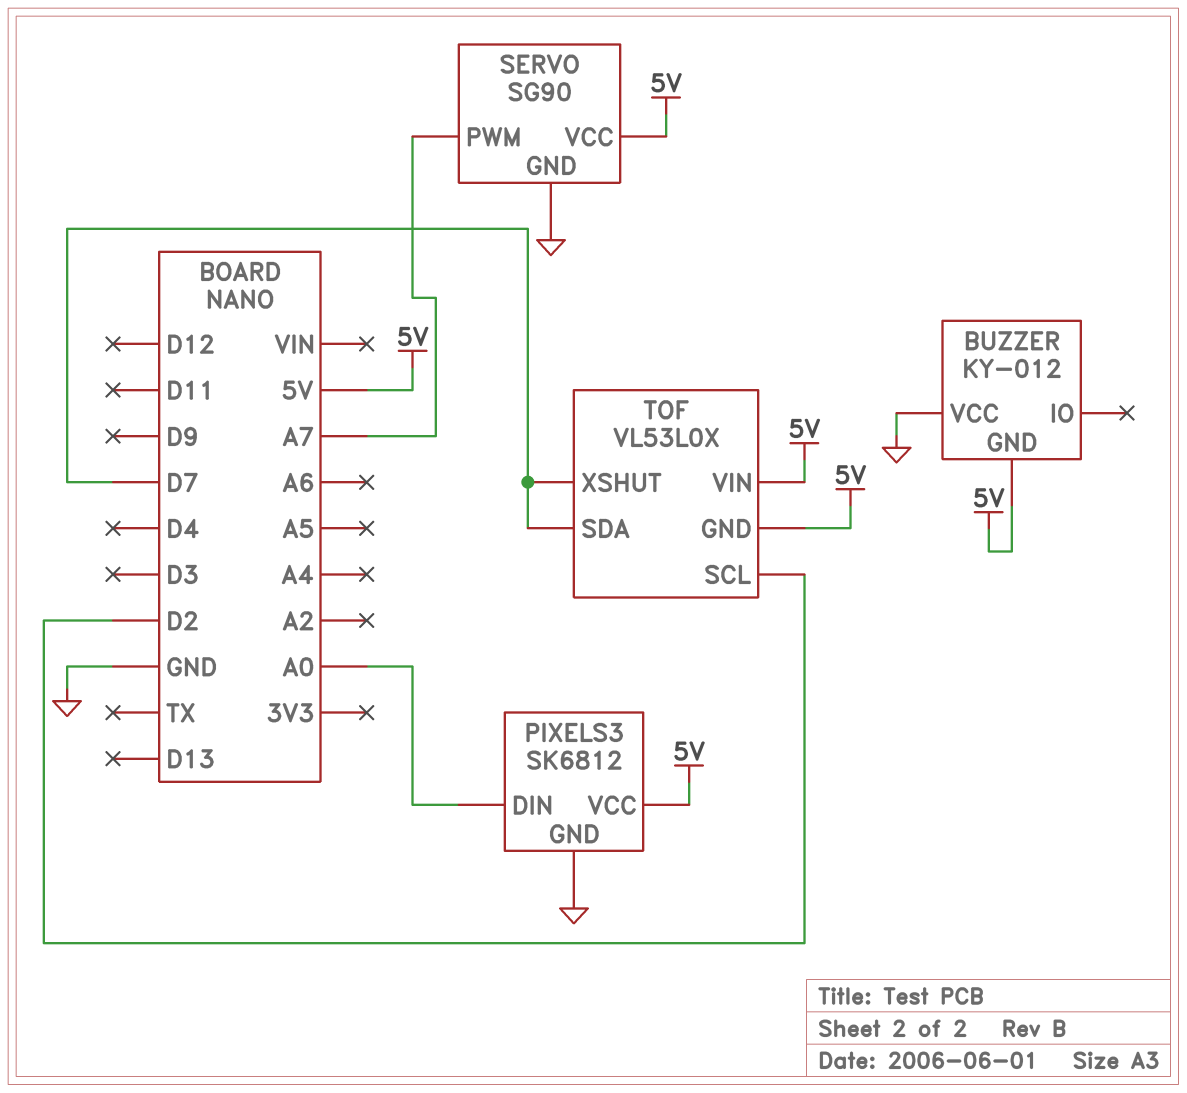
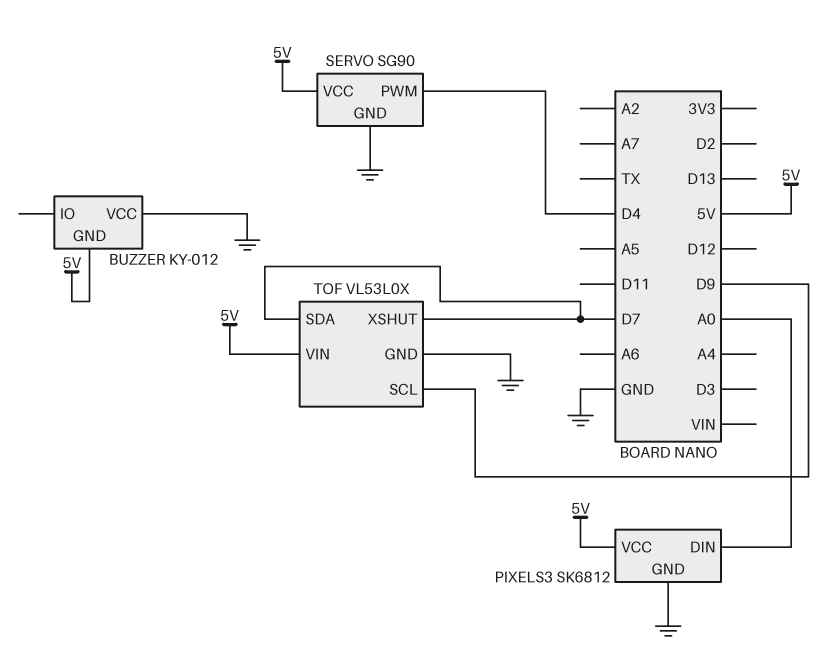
SERVO pin PWM: A7 -> D4
TOF pin GND: 5V -> GND
TOF pin SCL: D2 -> D9

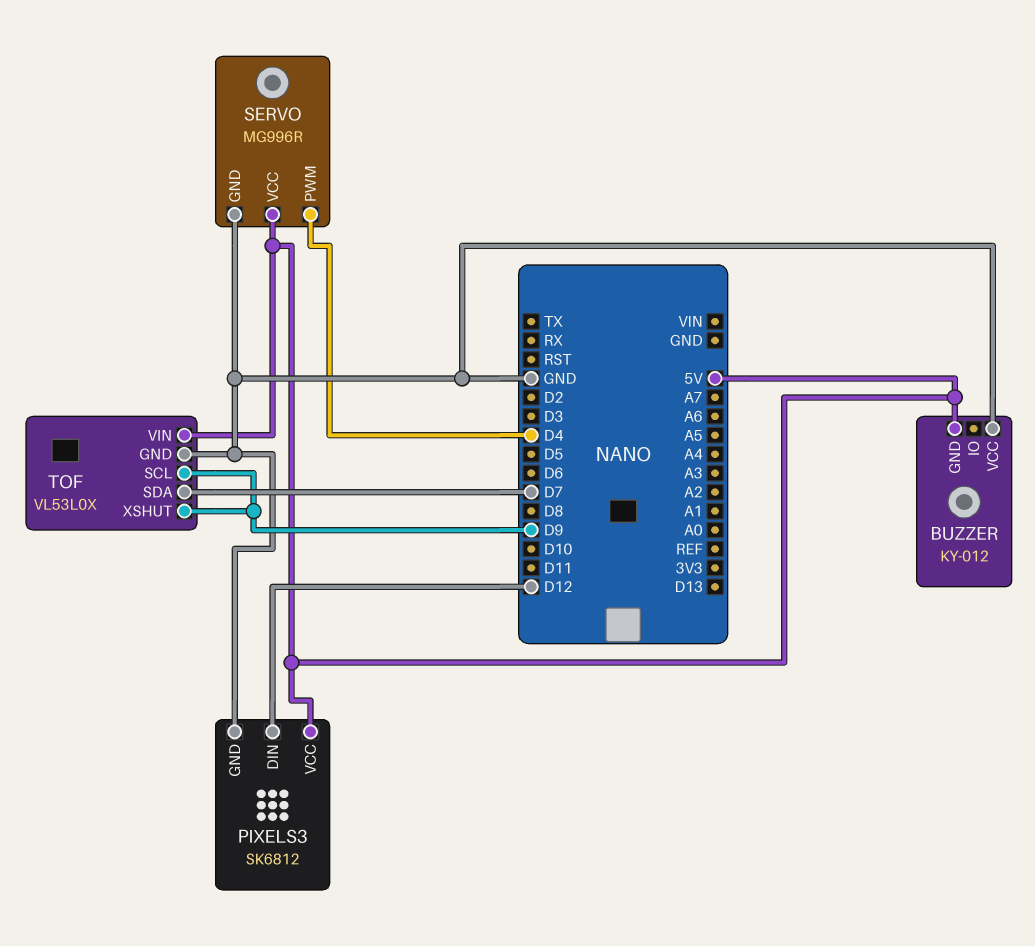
PIXELS3 pin DIN: A0 -> D12
SERVO: SG90 -> MG996R
TOF pin XSHUT: D7 -> D9

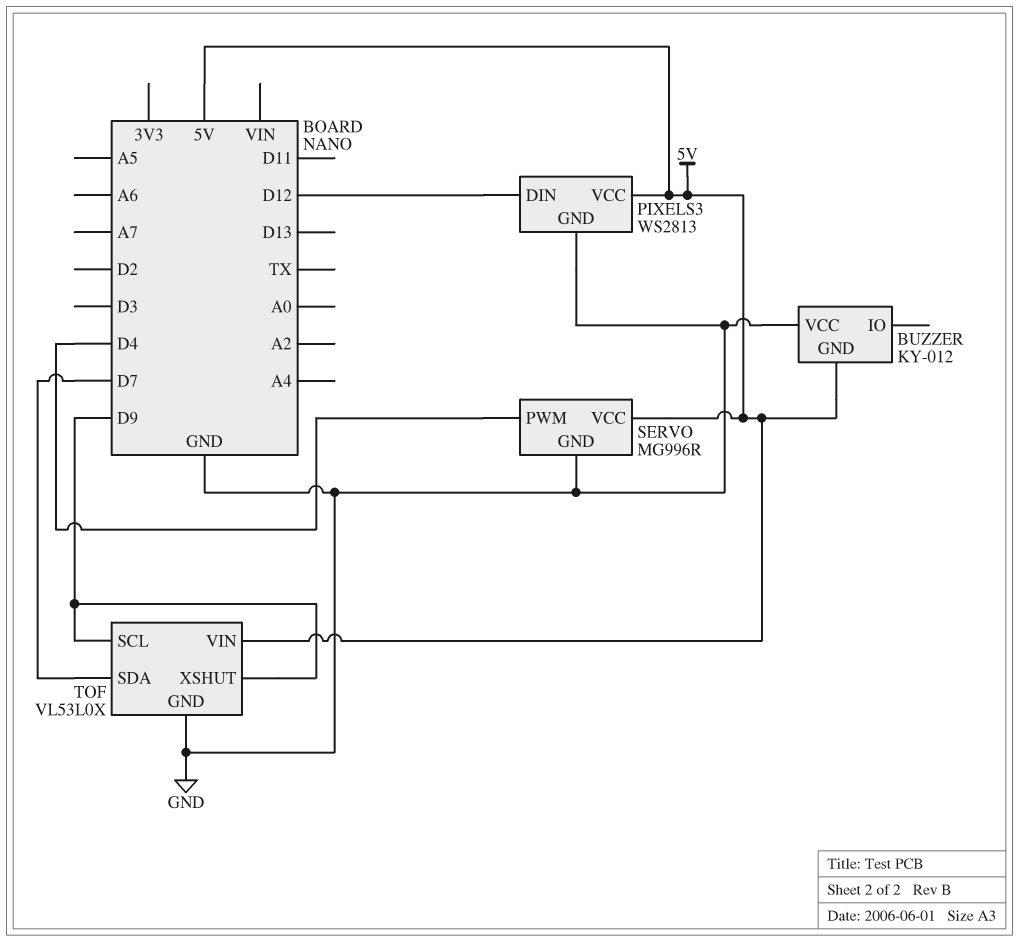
PIXELS3: SK6812 -> WS2813

